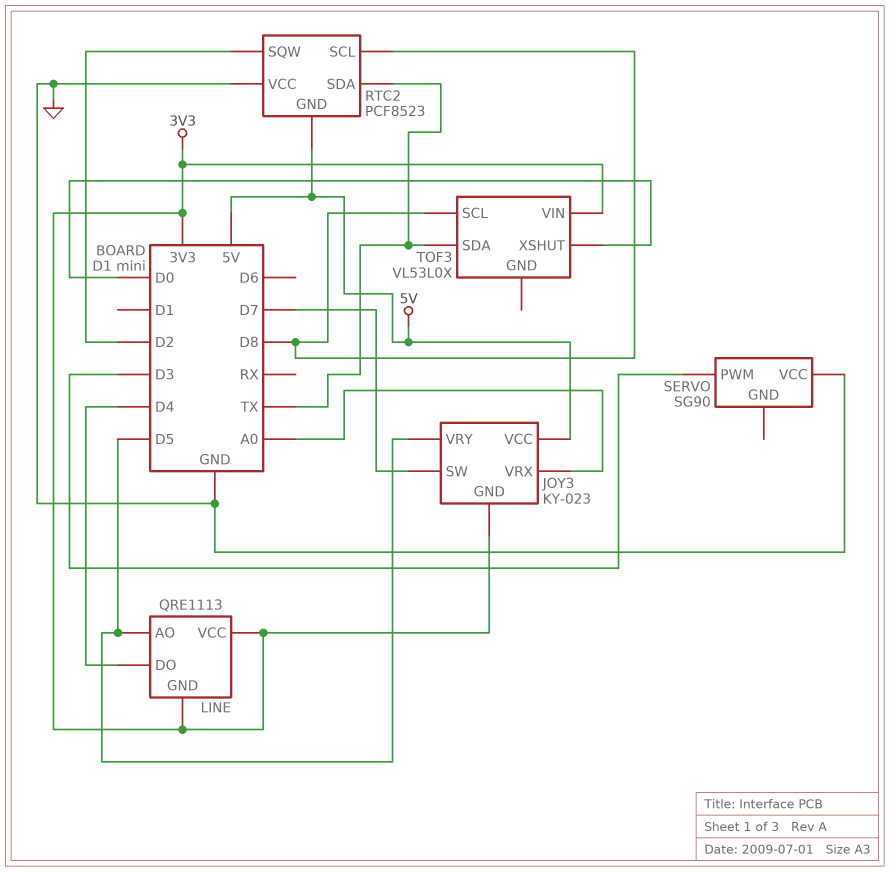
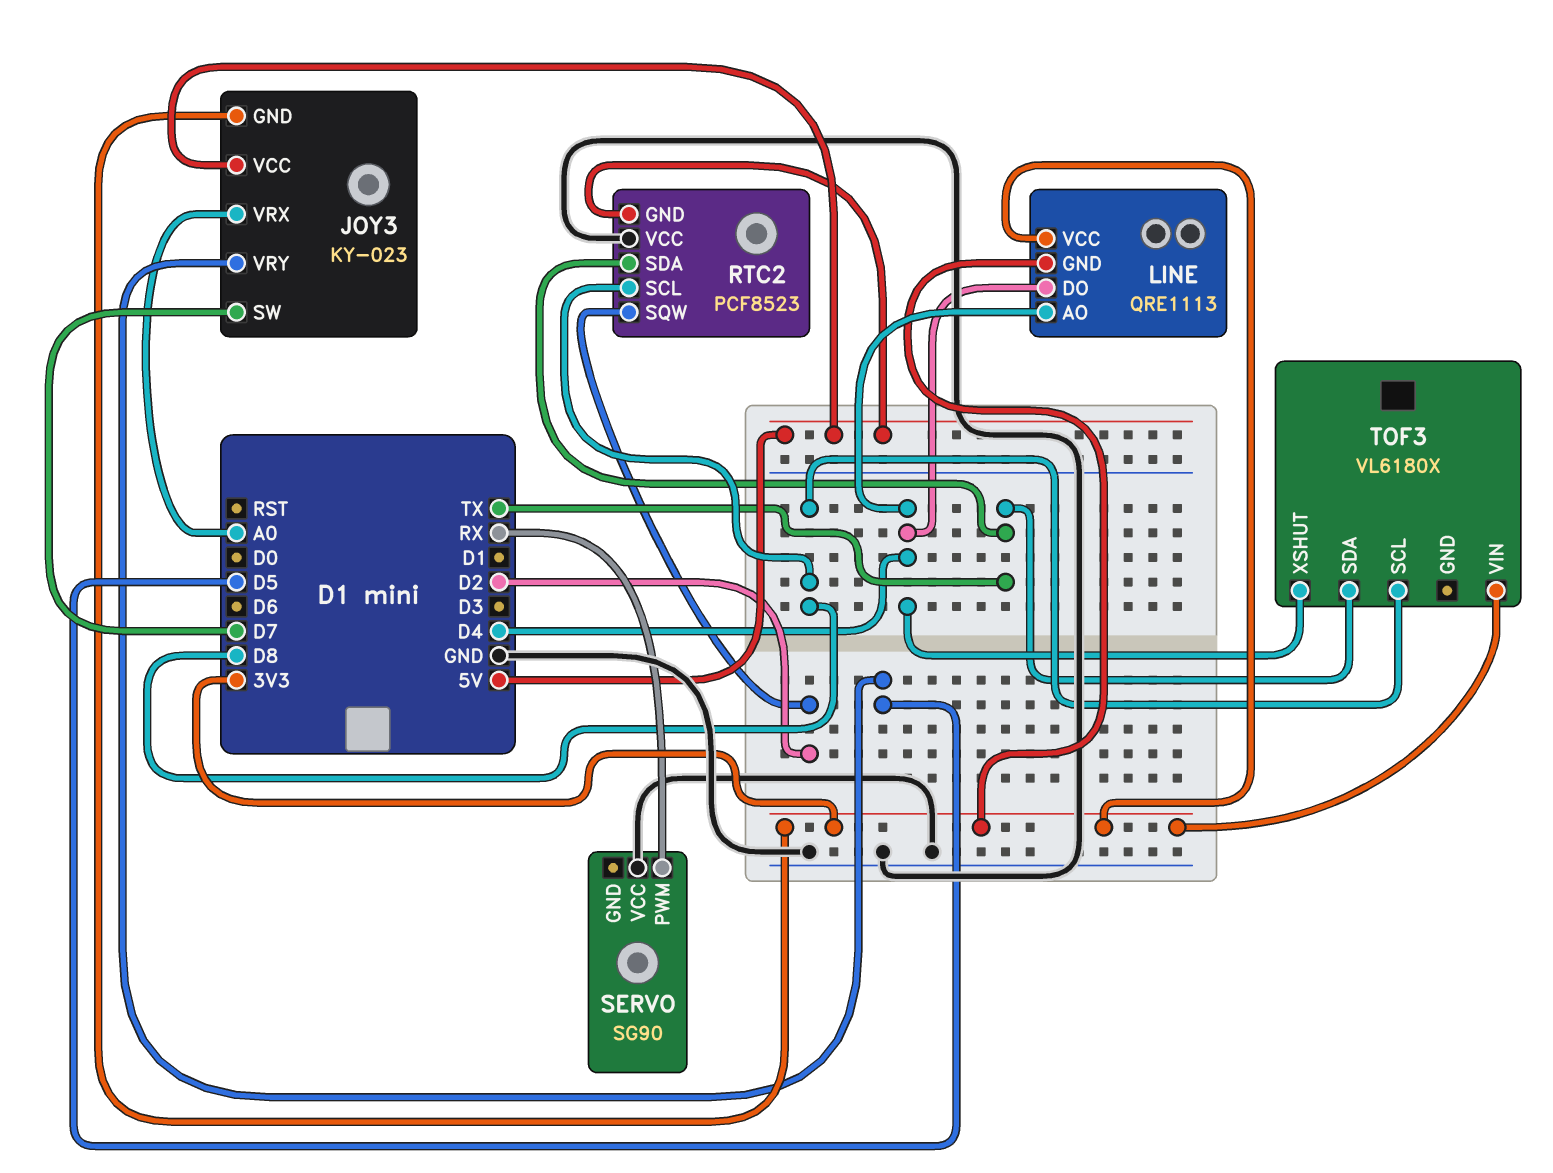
LINE pin AO: D5 -> D4
SERVO pin PWM: D3 -> RX
TOF3: VL53L0X -> VL6180X
TOF3 pin XSHUT: D0 -> D4

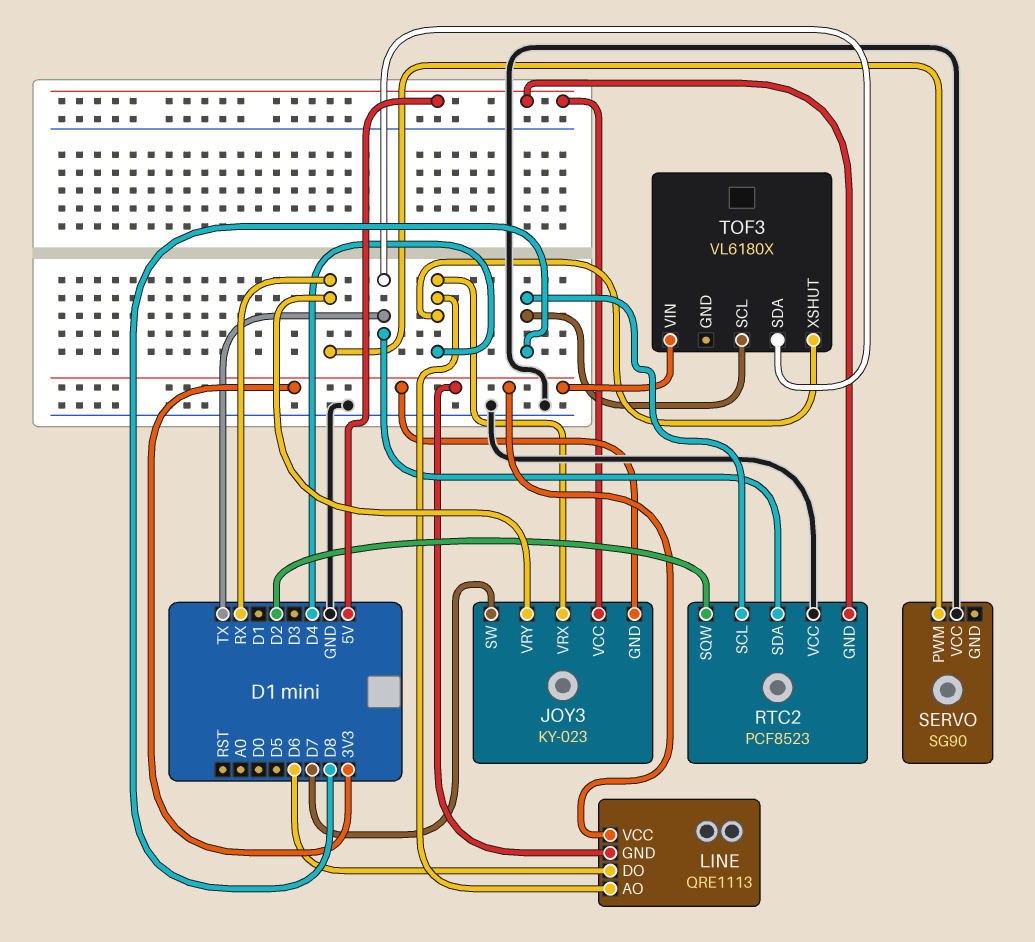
JOY3 pin VRX: A0 -> D4
JOY3 pin VRY: D5 -> RX
LINE pin DO: D4 -> D6

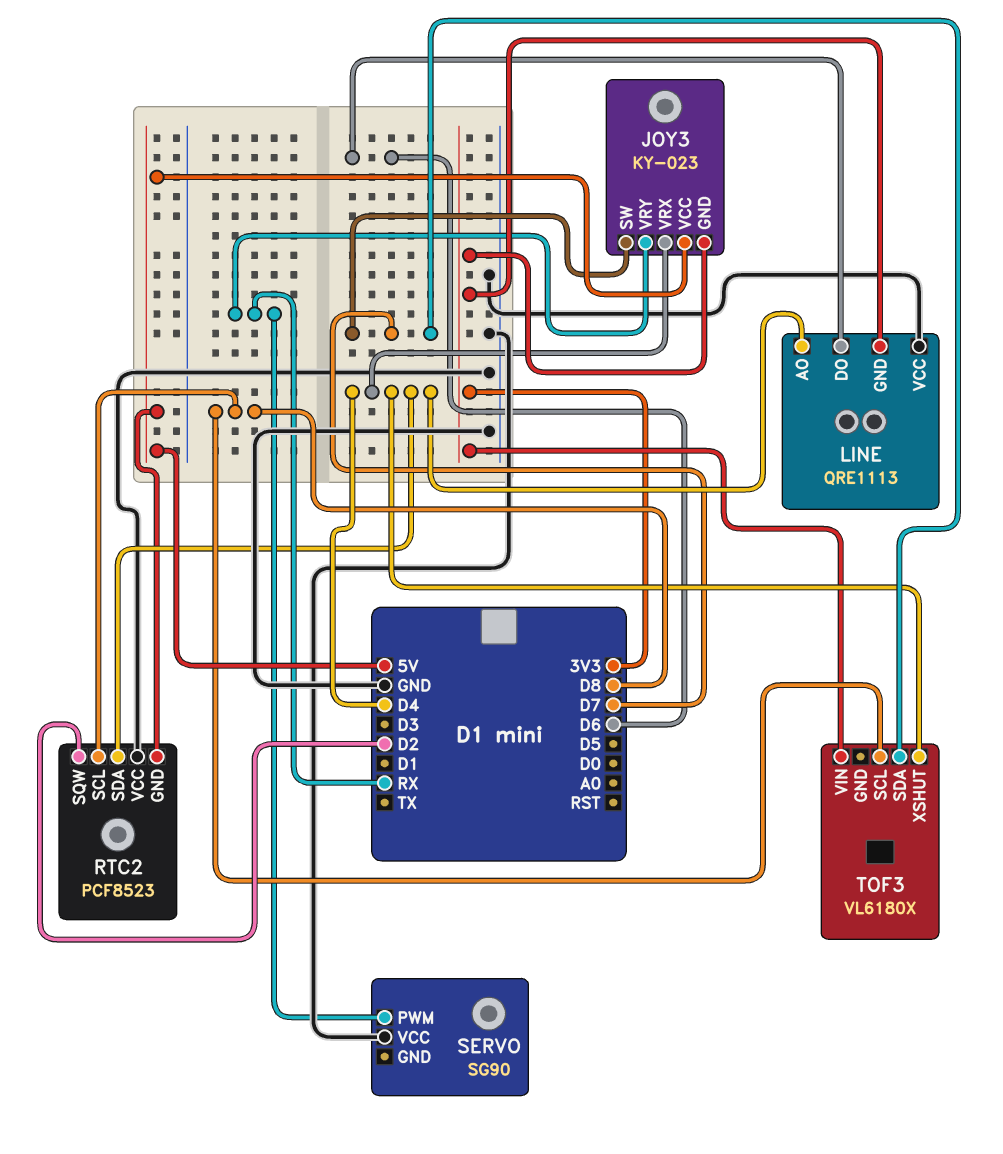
LINE pin VCC: 3V3 -> GND
RTC2 pin SDA: TX -> D4
TOF3 pin SDA: TX -> D7

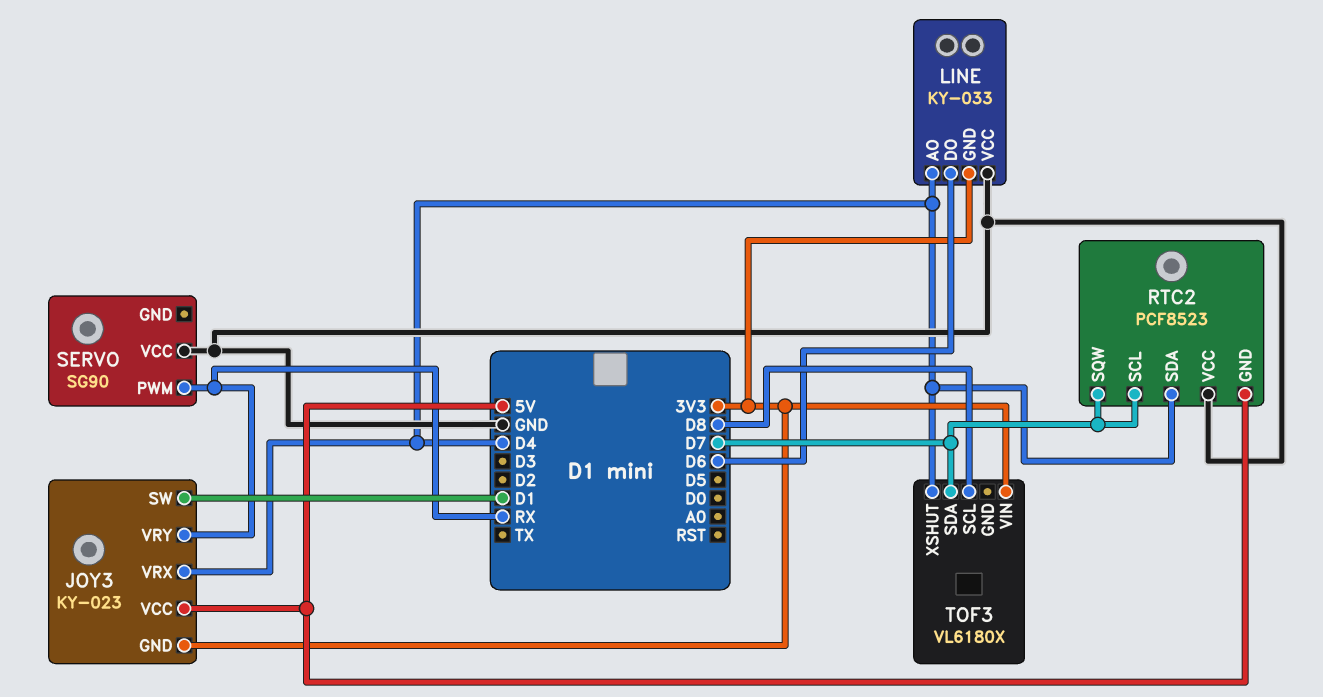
JOY3 pin SW: D7 -> D1
LINE: QRE1113 -> KY-033
RTC2 pin SCL: D8 -> D7
RTC2 pin SQW: D2 -> D7

